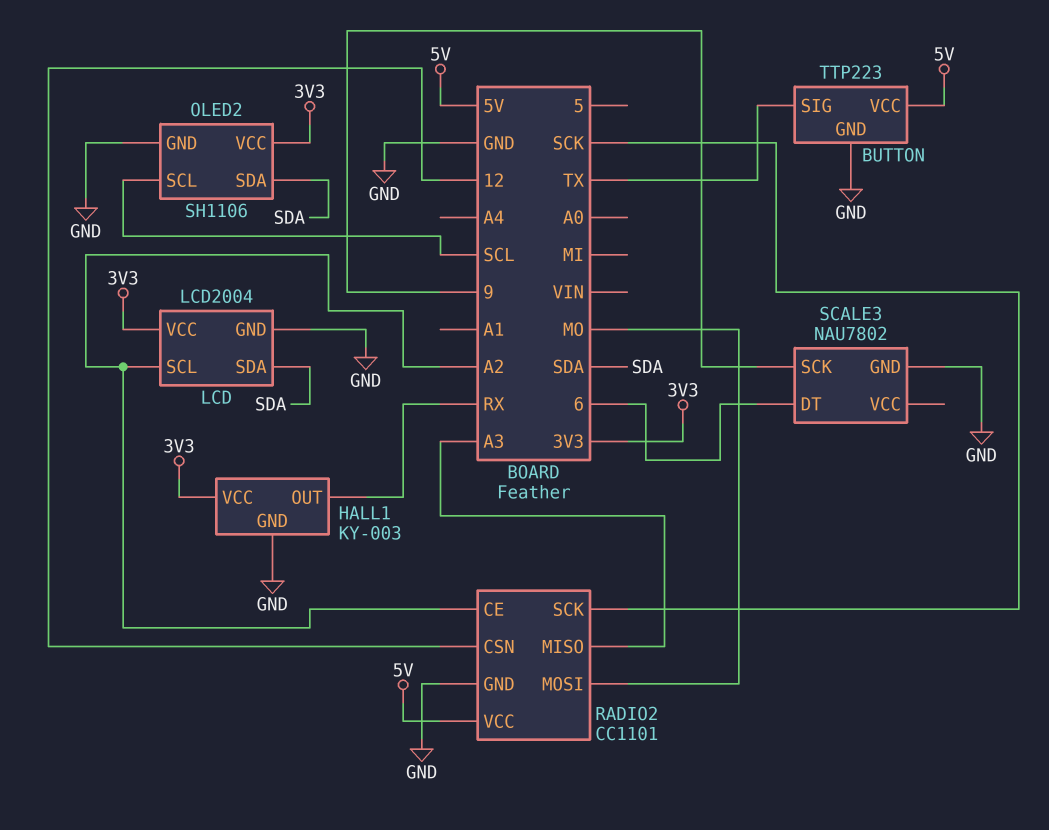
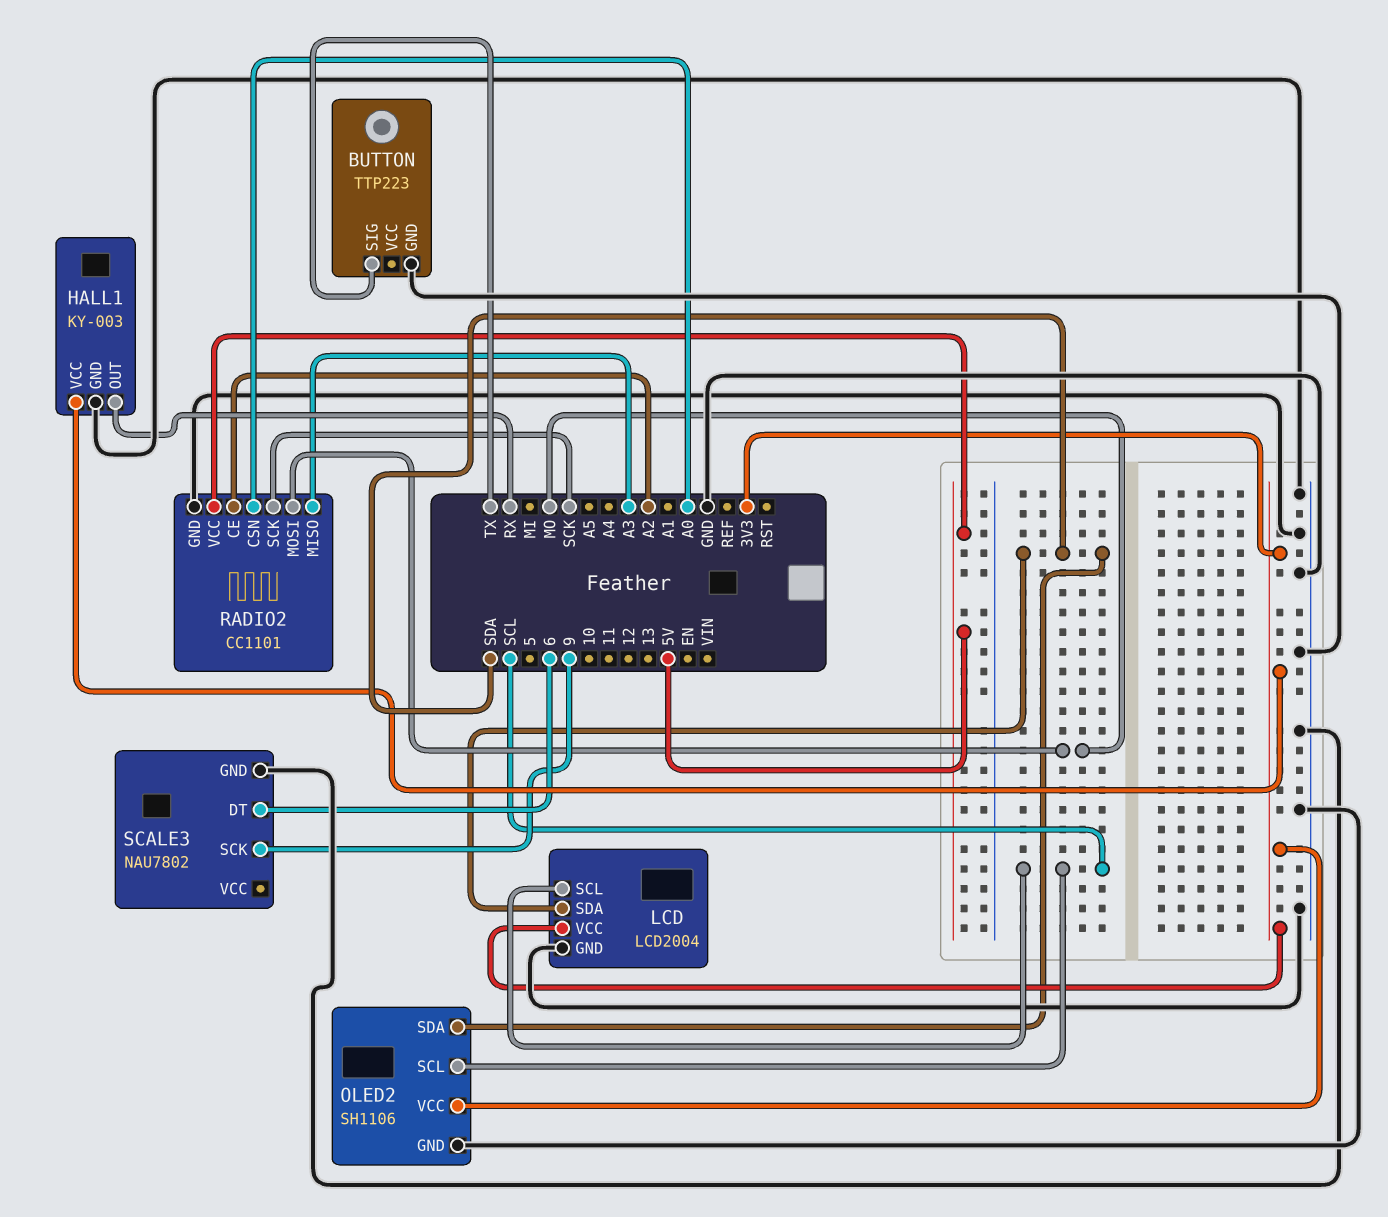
BUTTON pin VCC: 5V -> none
LCD pin SCL: A2 -> SCL
RADIO2 pin CSN: 12 -> A0

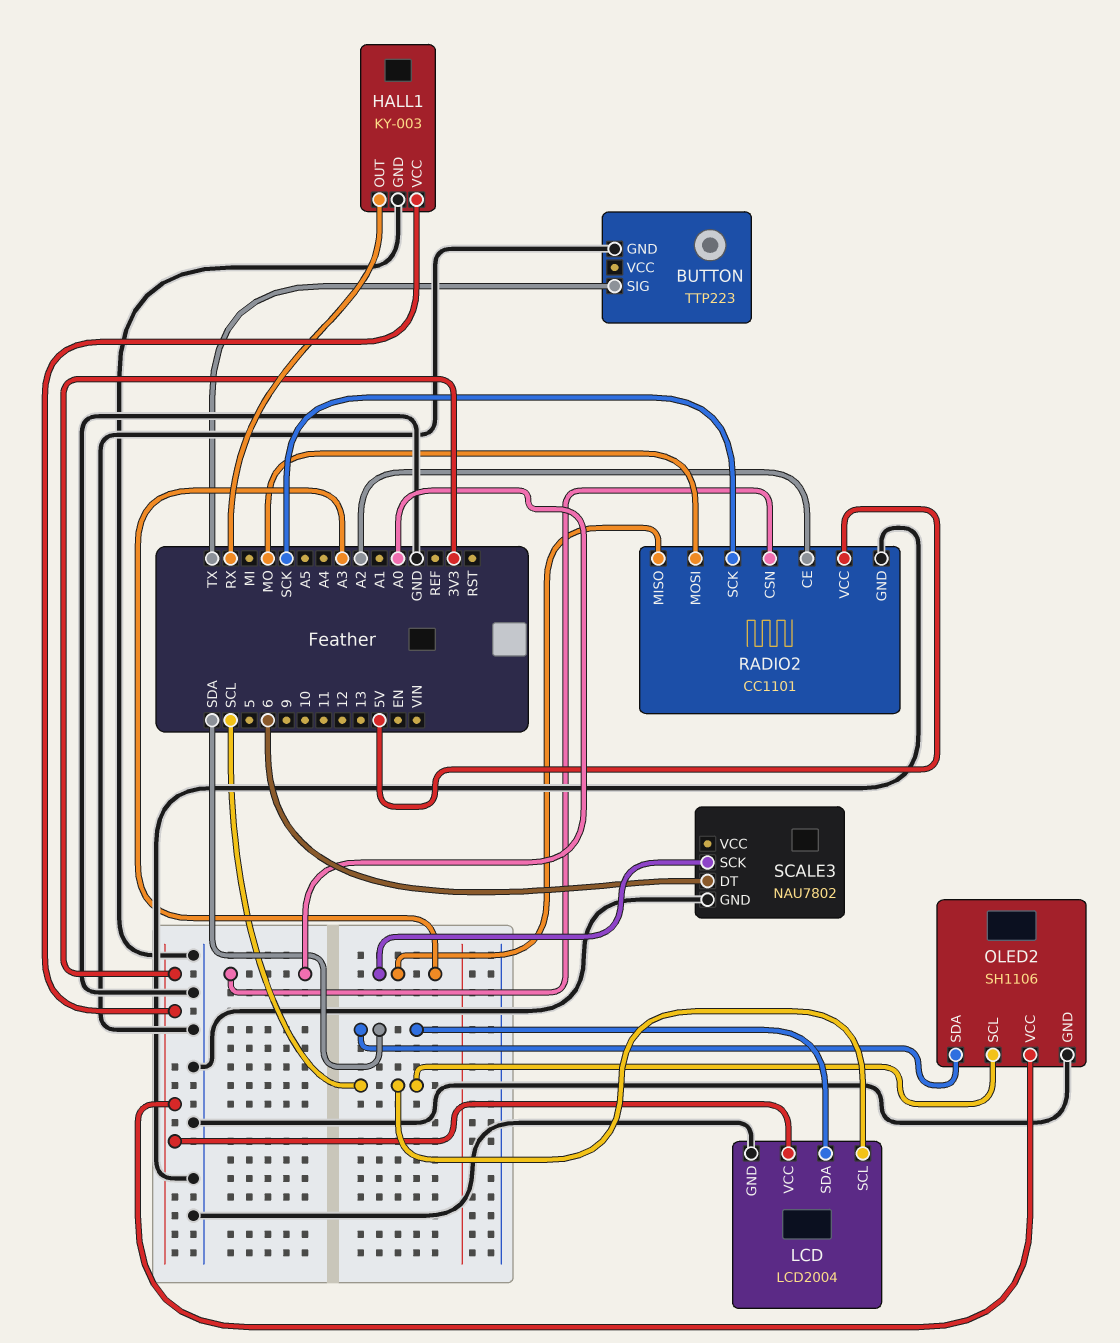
SCALE3 pin SCK: 9 -> A3

